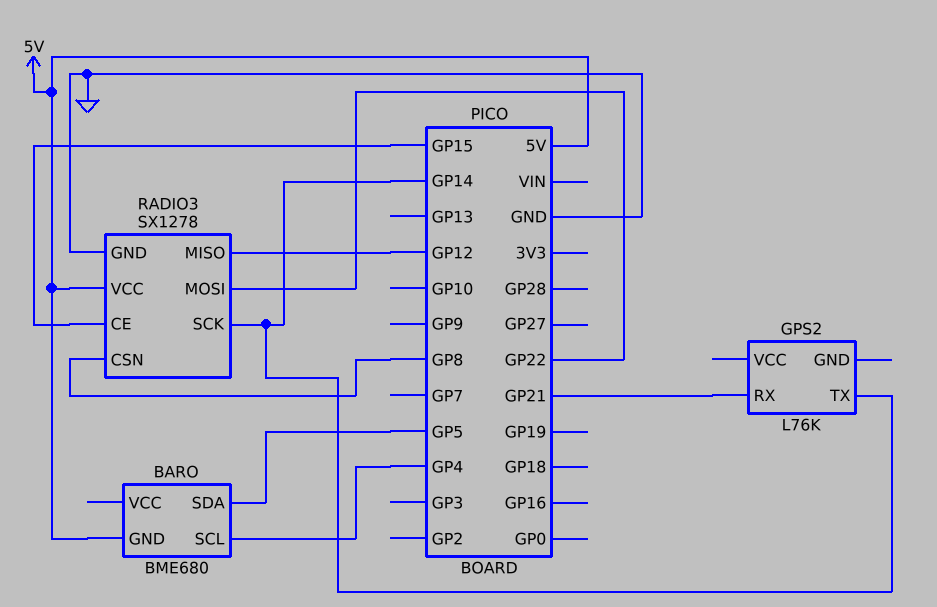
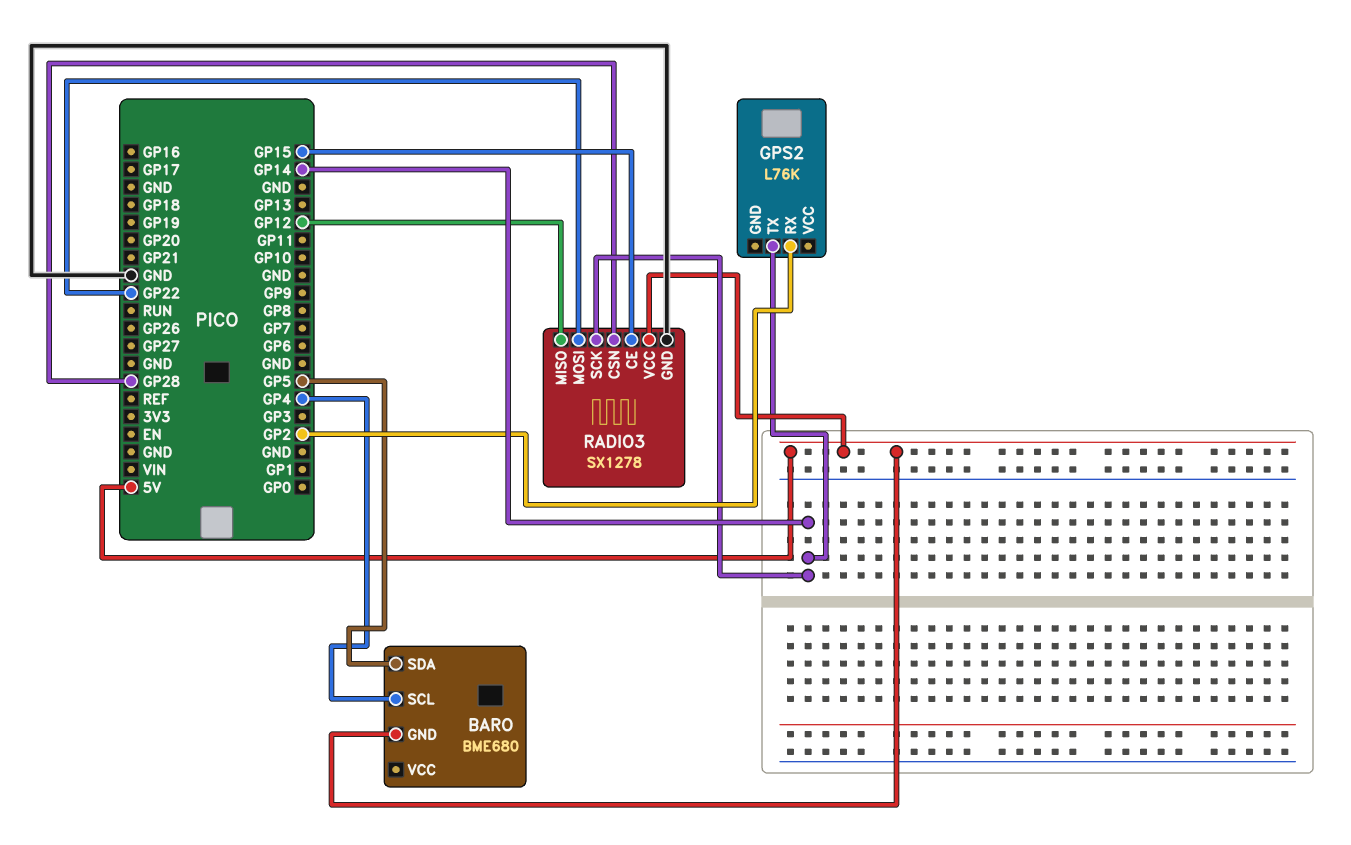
GPS2 pin RX: GP21 -> GP2
RADIO3 pin CSN: GP8 -> GP28

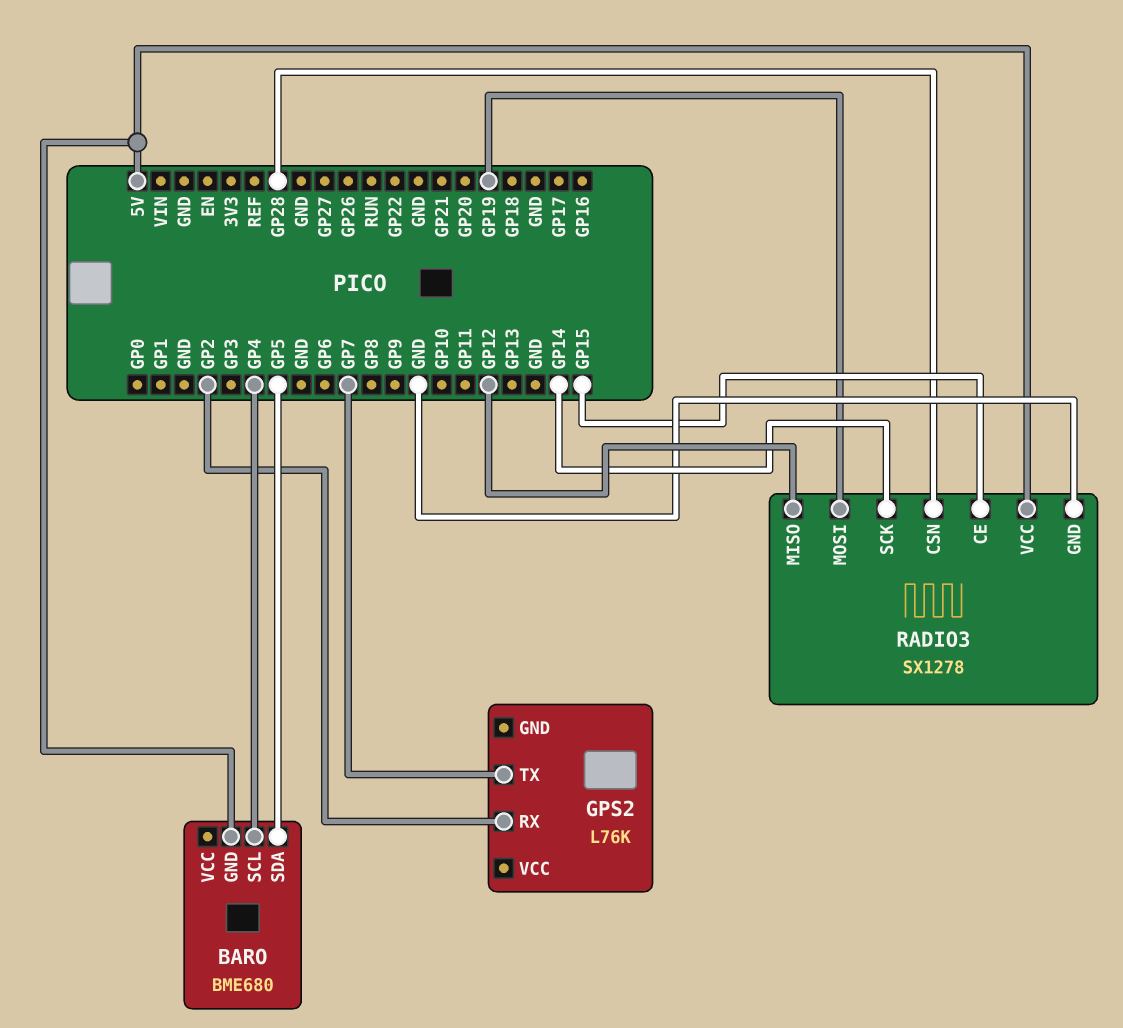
GPS2 pin TX: GP14 -> GP7
RADIO3 pin MOSI: GP22 -> GP19

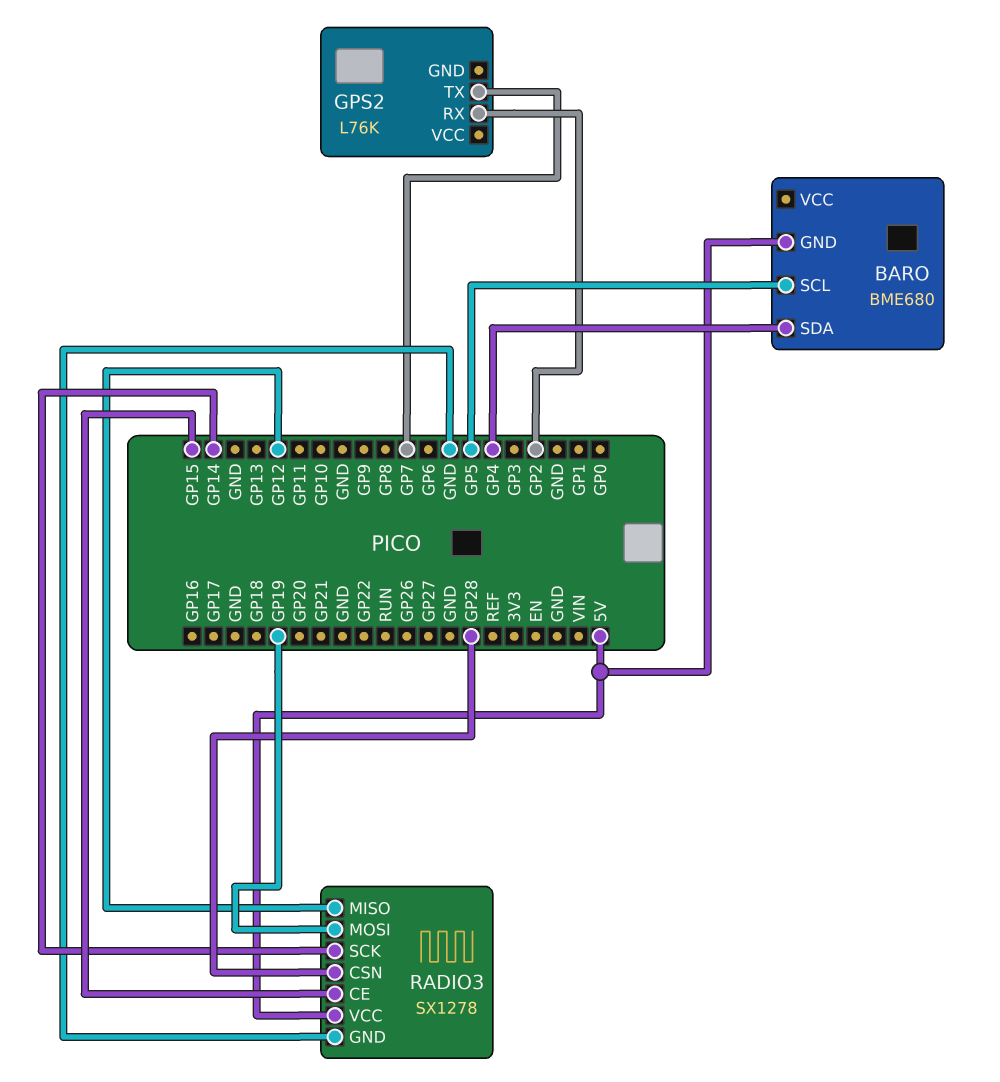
BARO pin SCL: GP4 -> GP5
BARO pin SDA: GP5 -> GP4

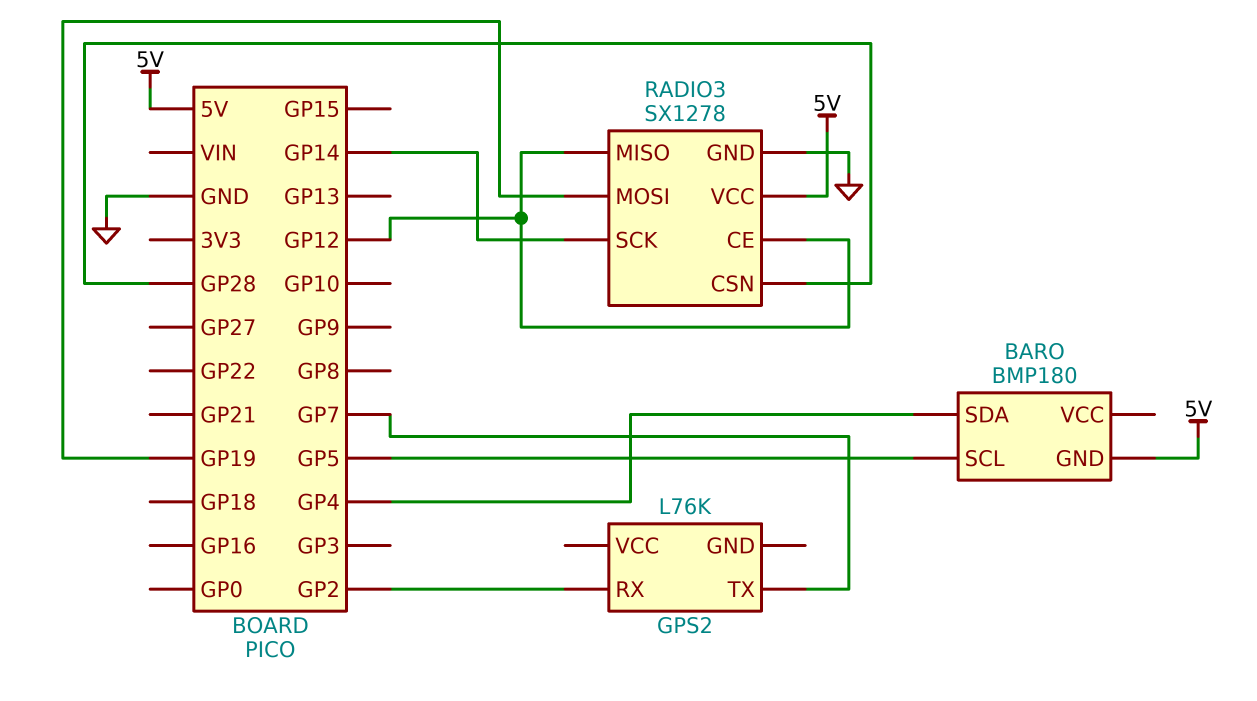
BARO: BME680 -> BMP180
RADIO3 pin CE: GP15 -> GP12

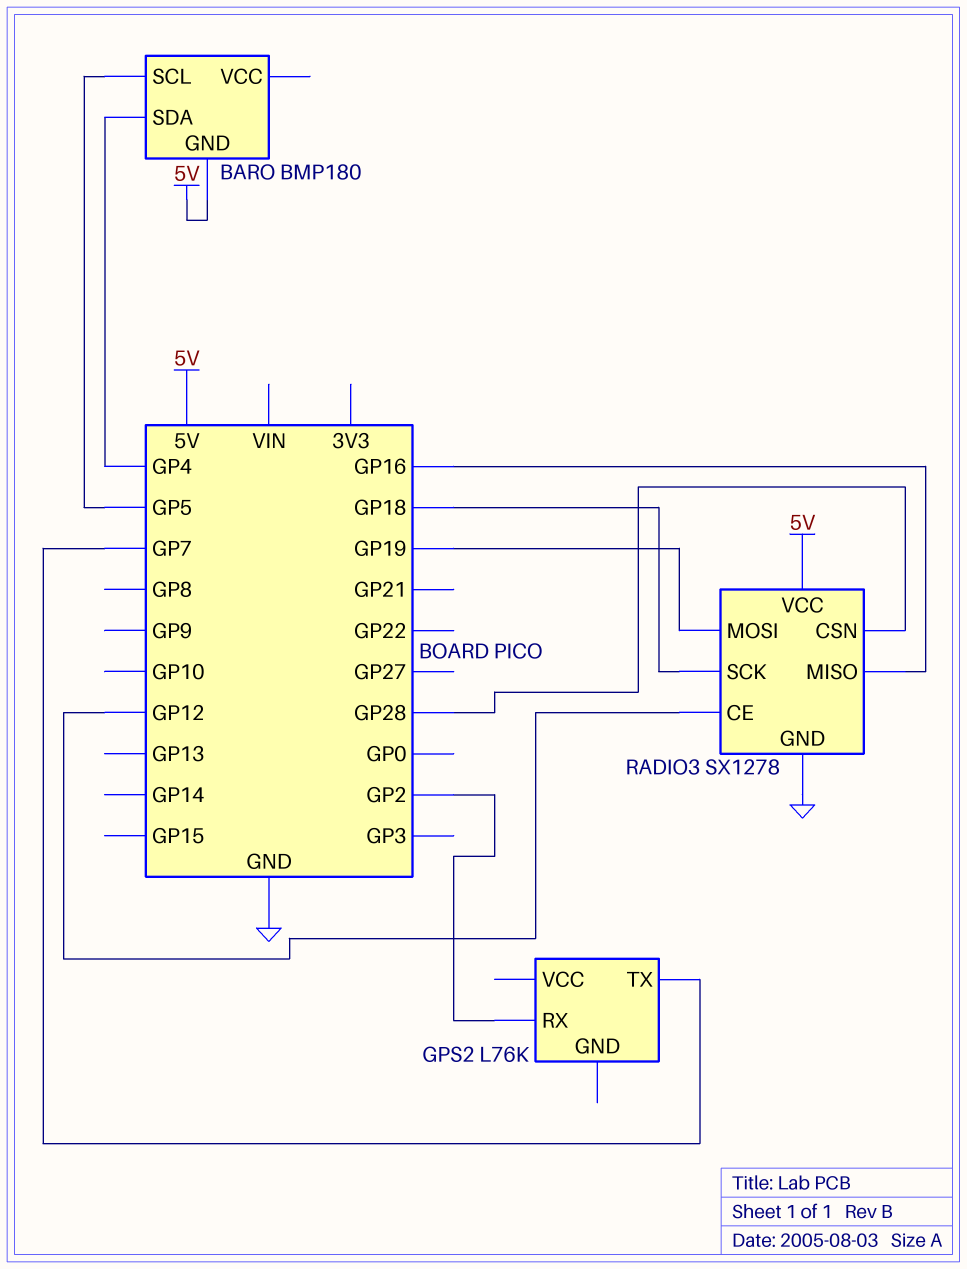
RADIO3 pin MISO: GP12 -> GP16
RADIO3 pin SCK: GP14 -> GP18

